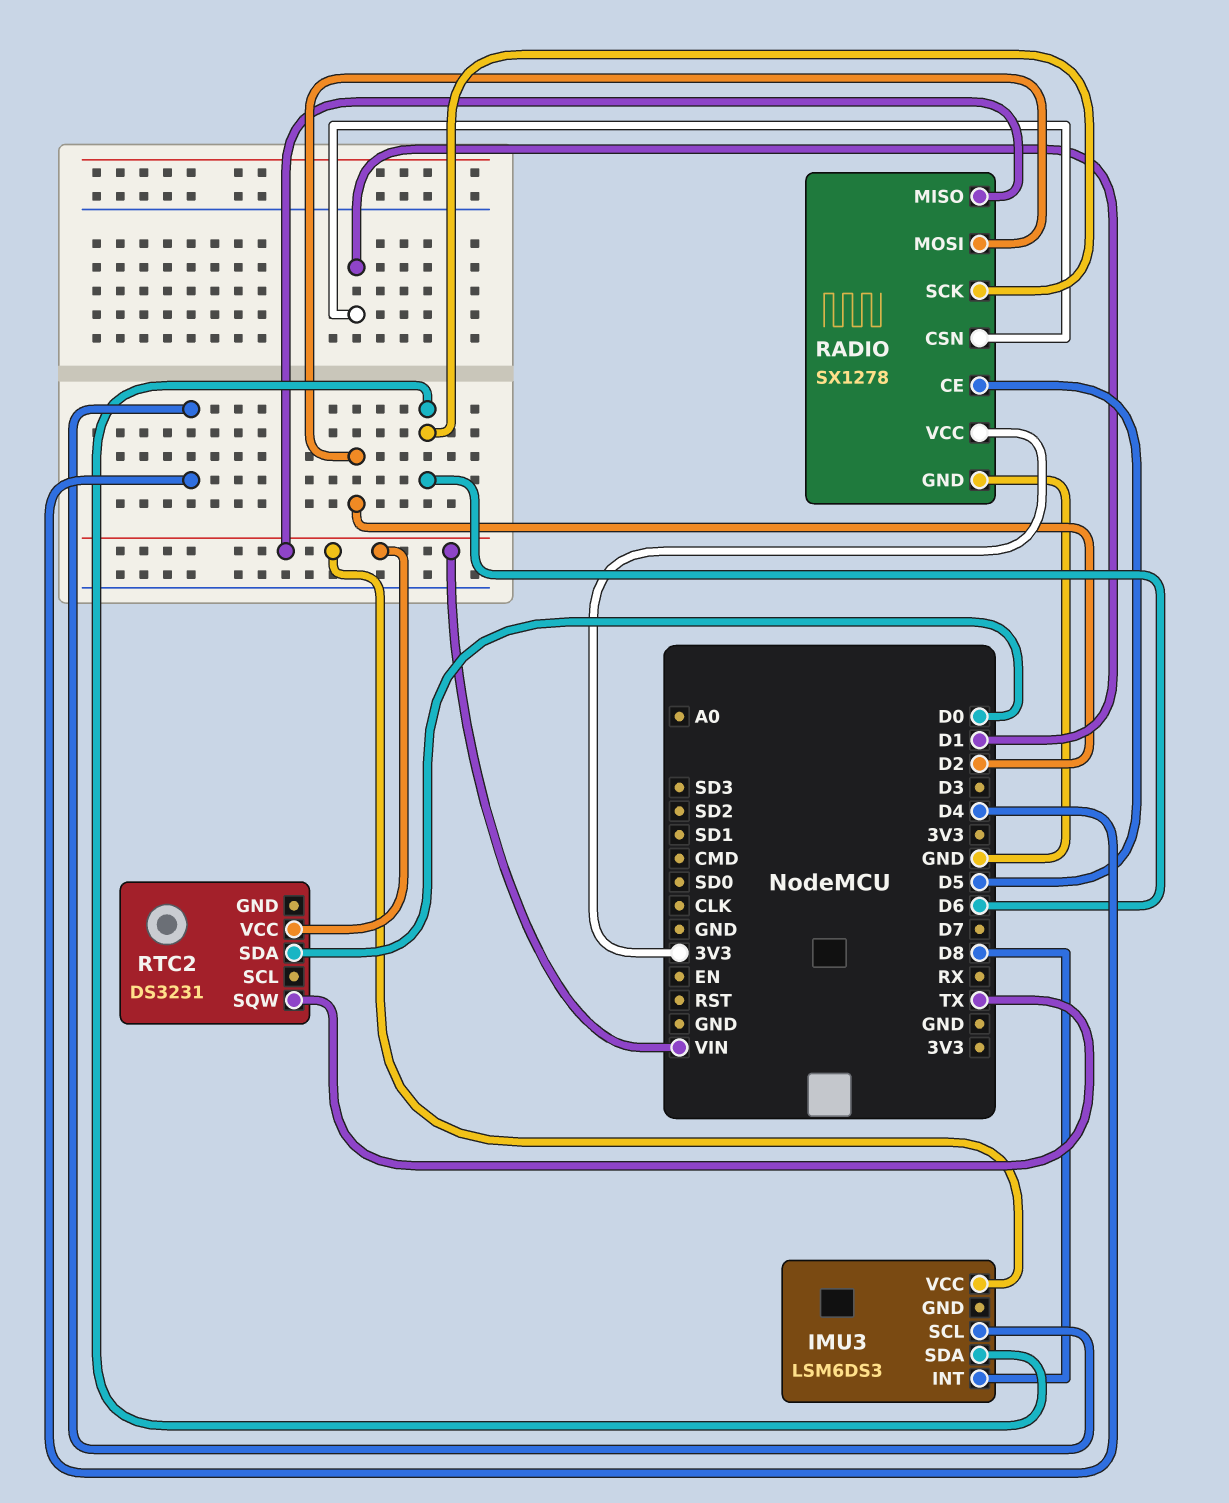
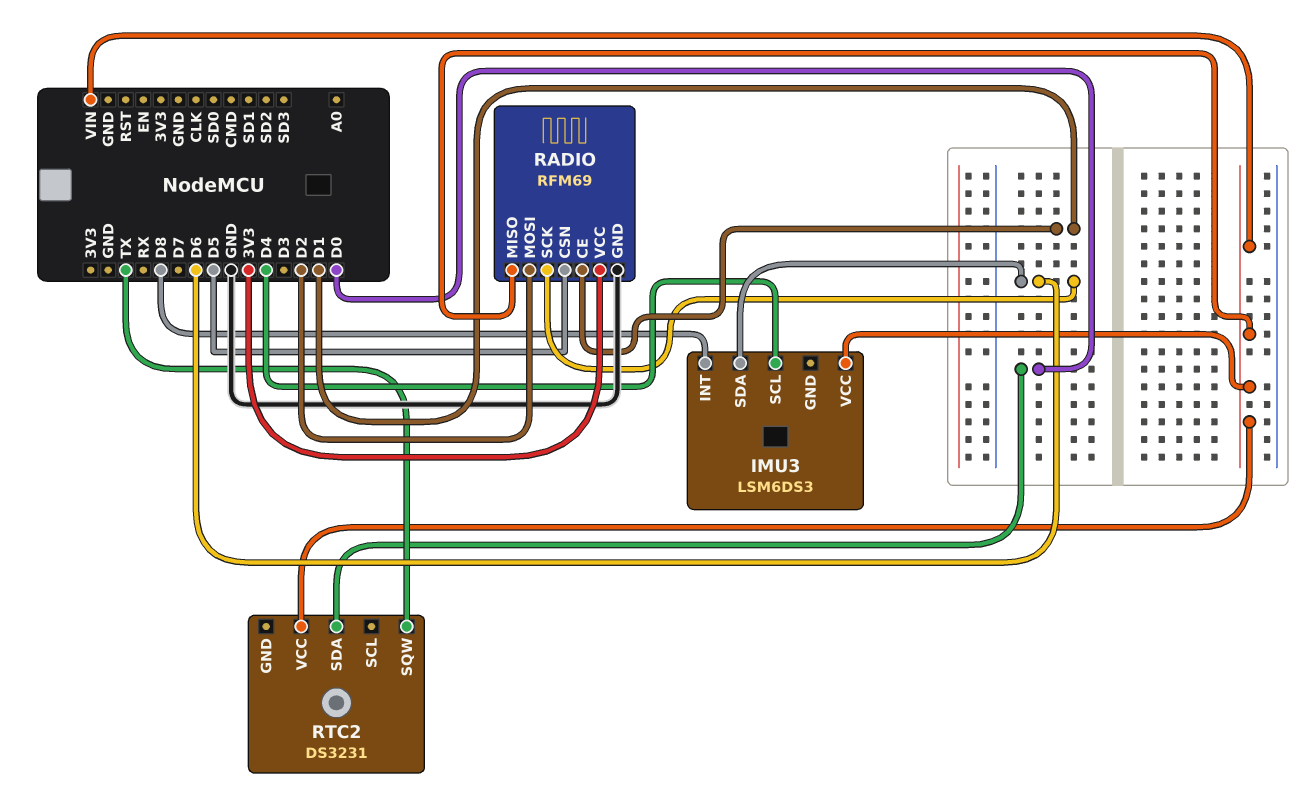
RADIO: SX1278 -> RFM69
RADIO pin CE: D5 -> D1
RADIO pin CSN: D1 -> D5

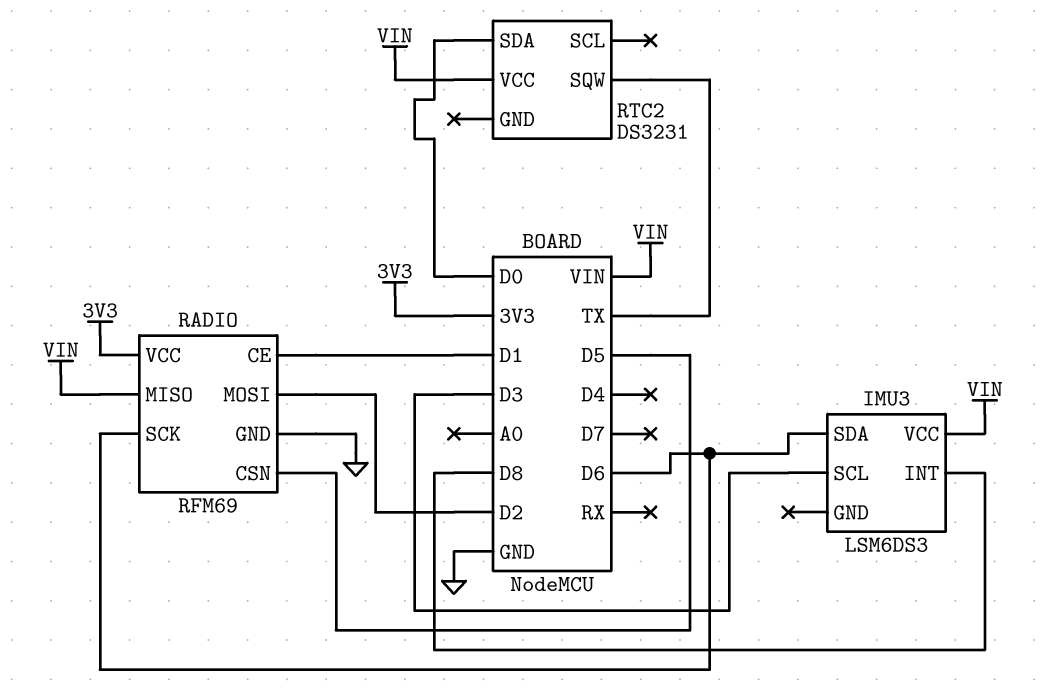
IMU3 pin SCL: D4 -> D3

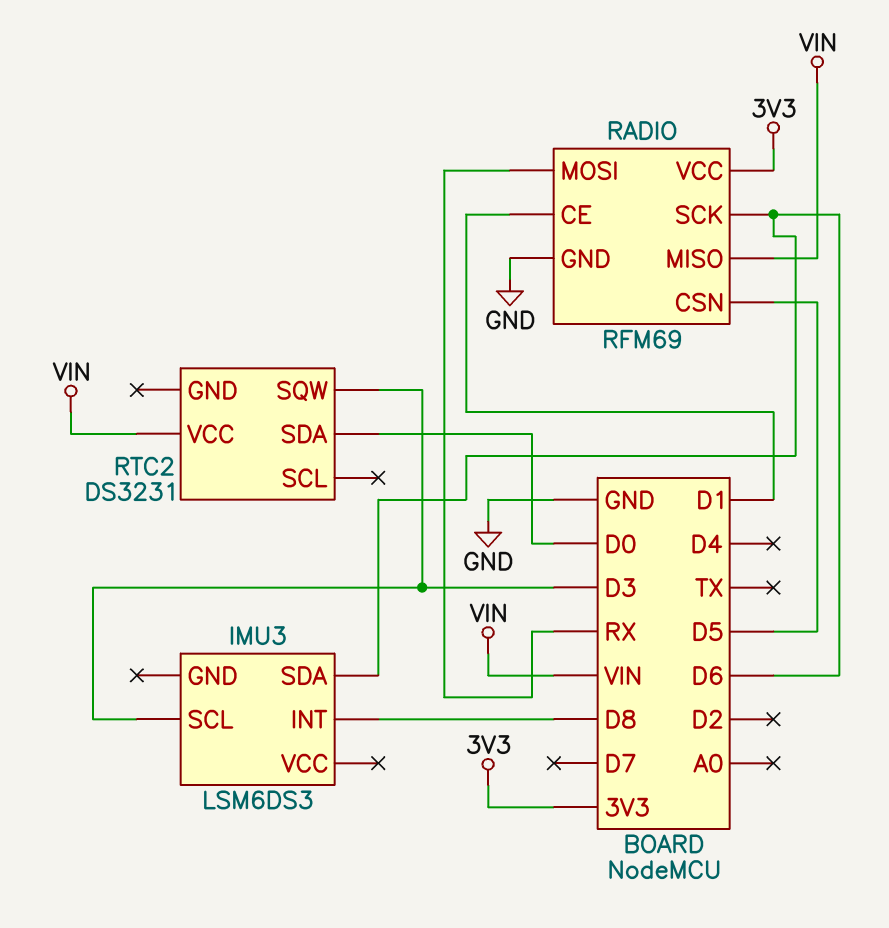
IMU3 pin VCC: VIN -> none
RADIO pin MOSI: D2 -> RX
RTC2 pin SQW: TX -> D3

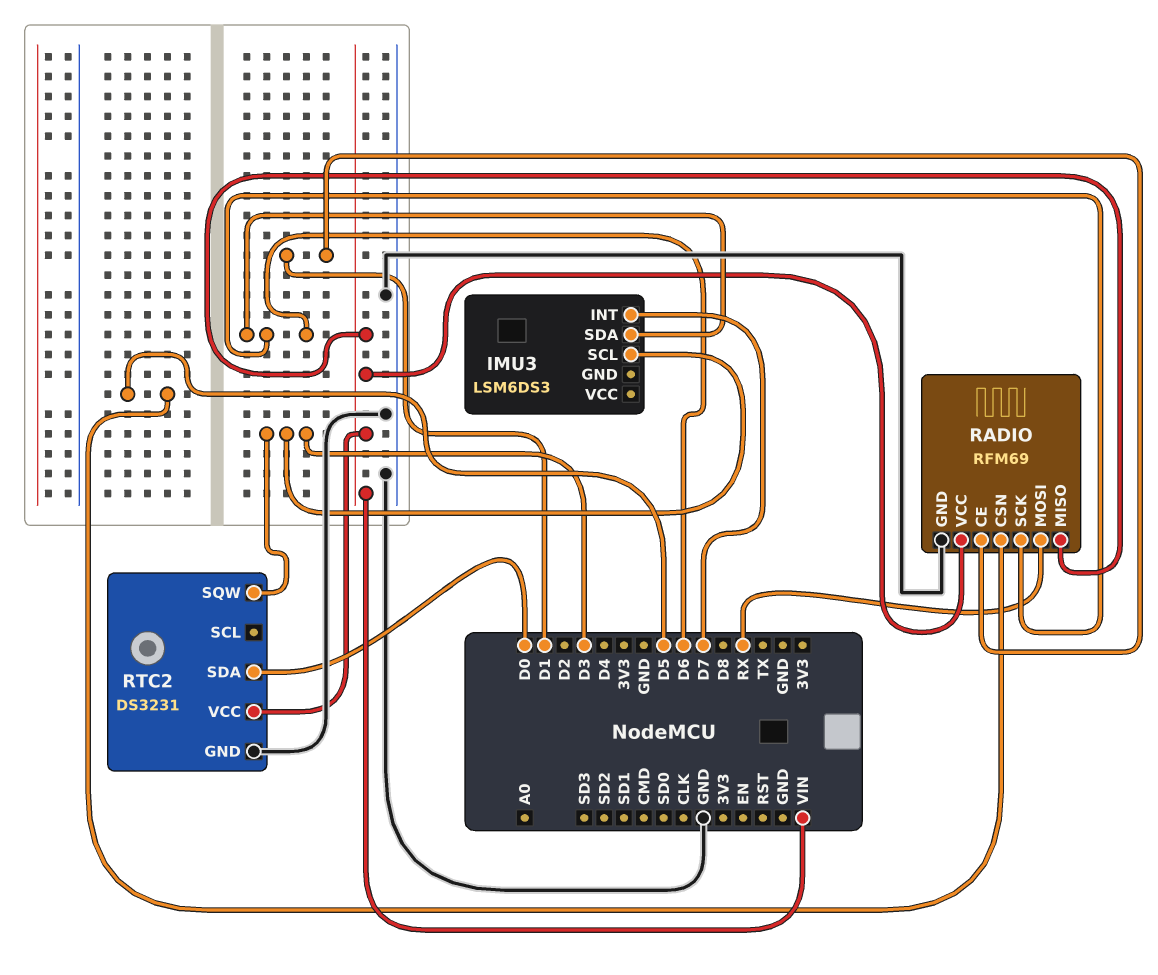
IMU3 pin INT: D8 -> D7
RADIO pin VCC: 3V3 -> VIN
RTC2 pin GND: none -> GND

